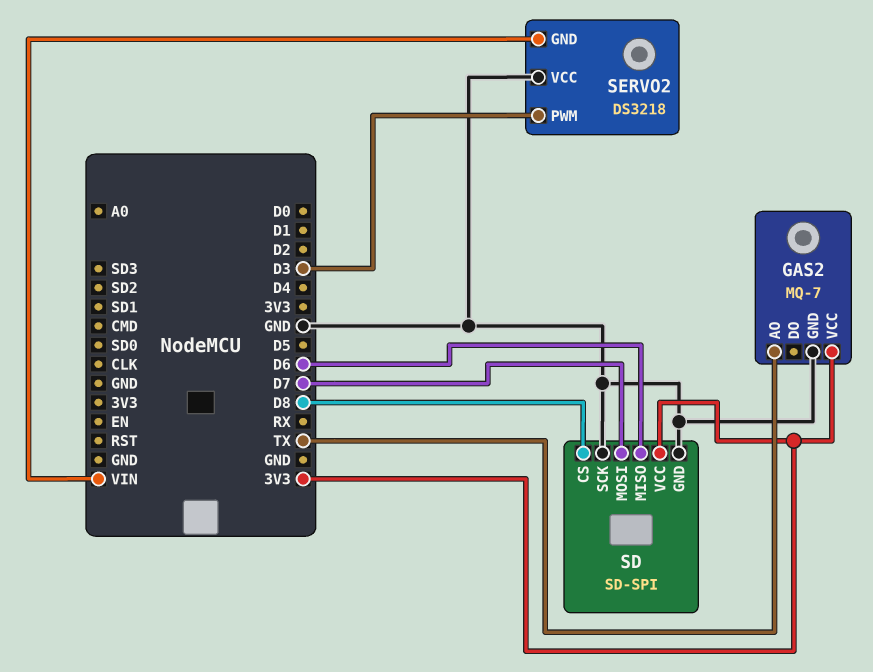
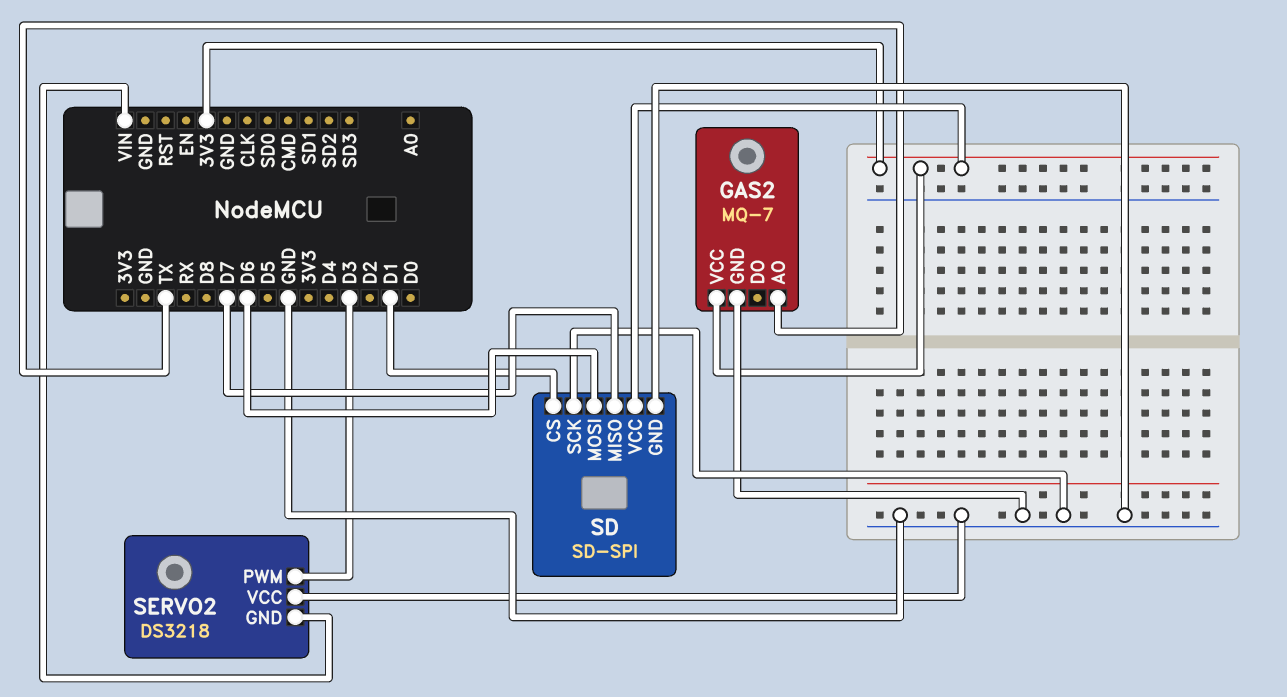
SD pin CS: D8 -> D1
SD pin MISO: D6 -> D7
SD pin MOSI: D7 -> D6

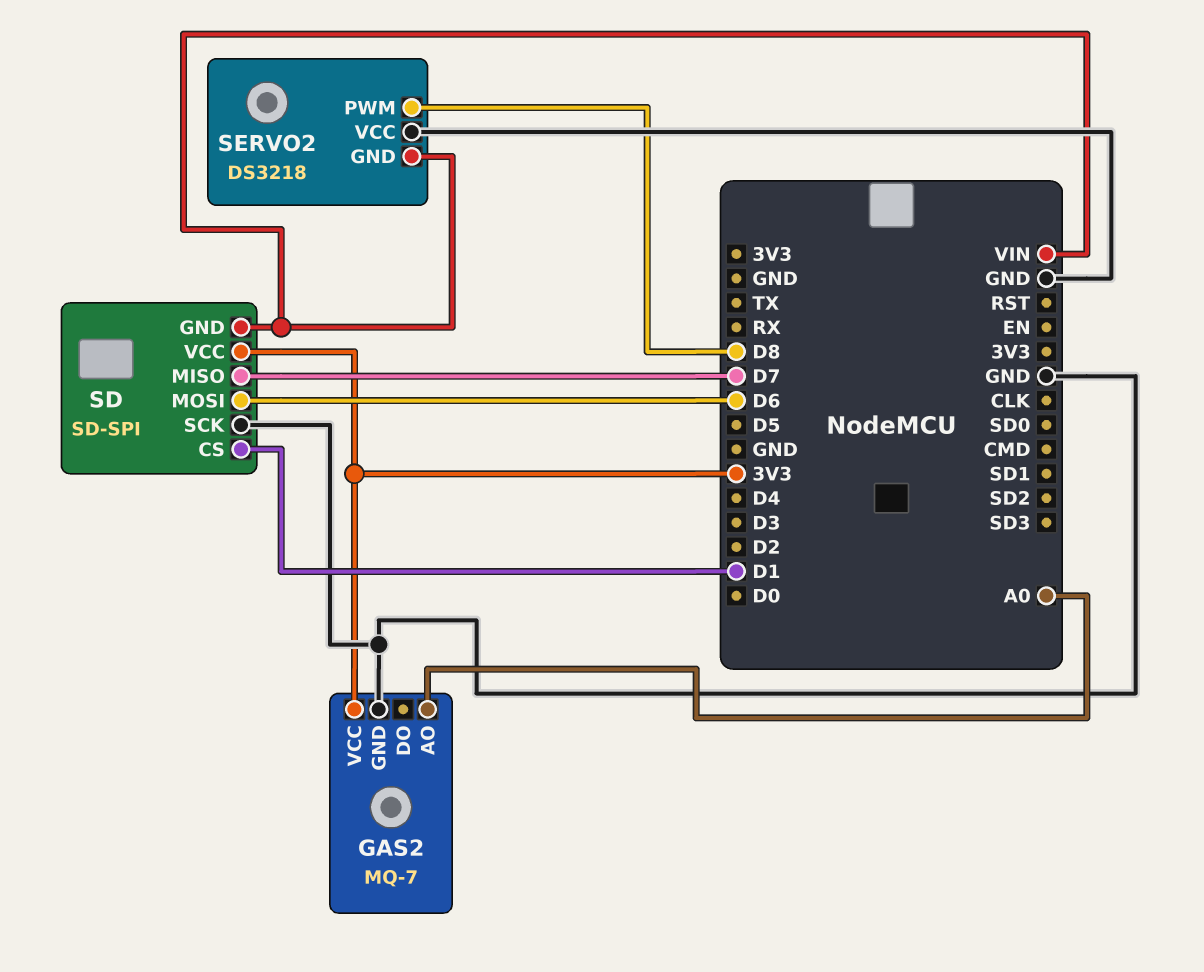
GAS2 pin AO: TX -> A0
SD pin GND: GND -> VIN
SERVO2 pin PWM: D3 -> D8

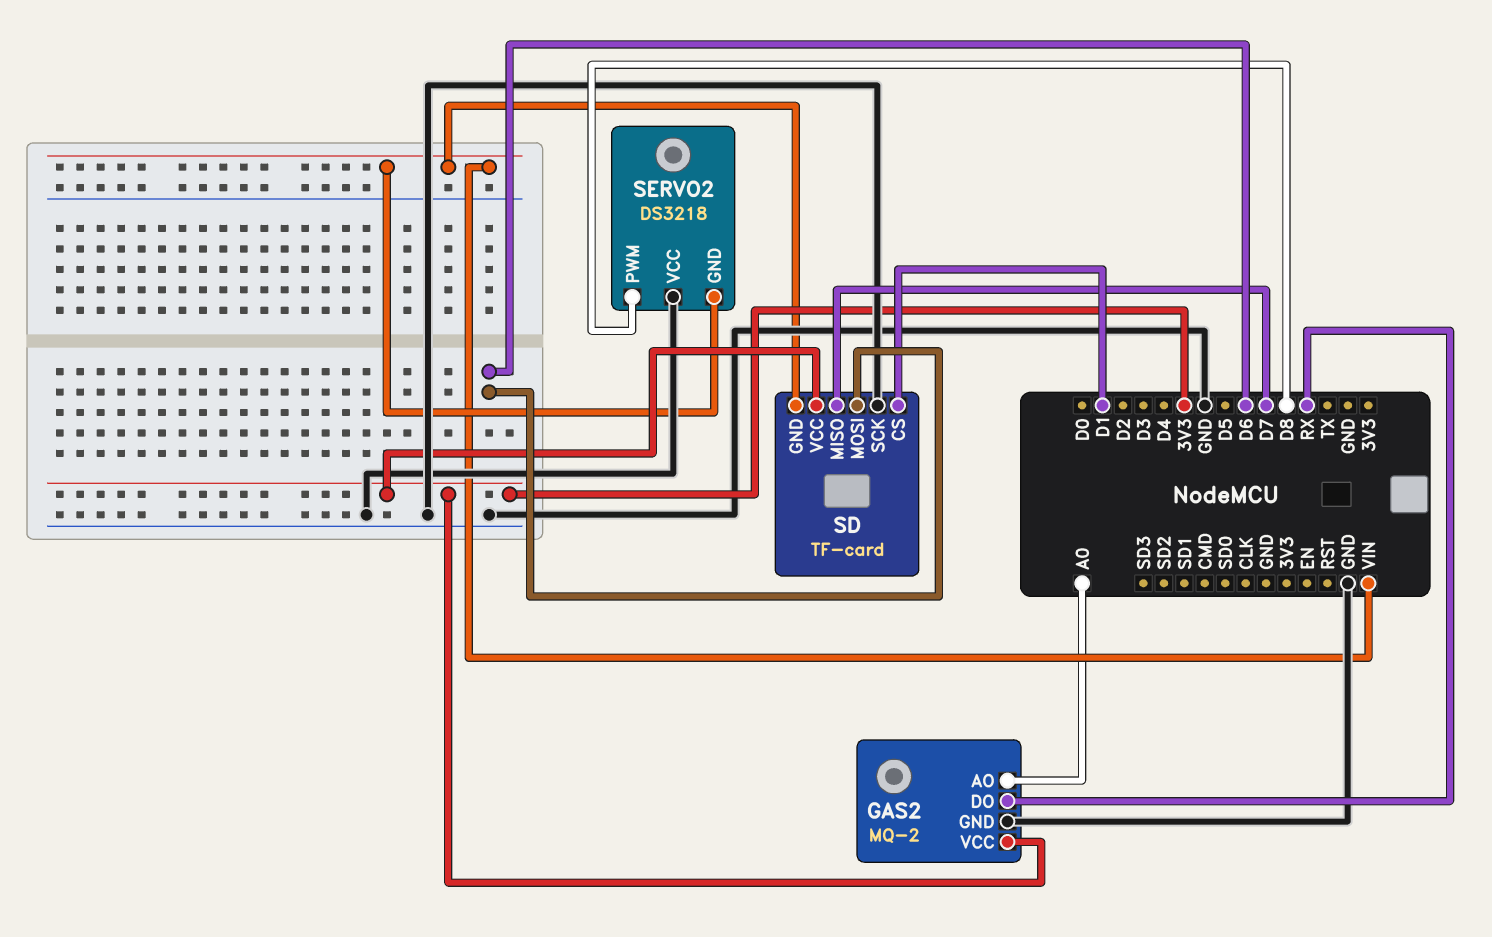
GAS2: MQ-7 -> MQ-2
GAS2 pin DO: none -> RX
SD: SD-SPI -> TF-card

